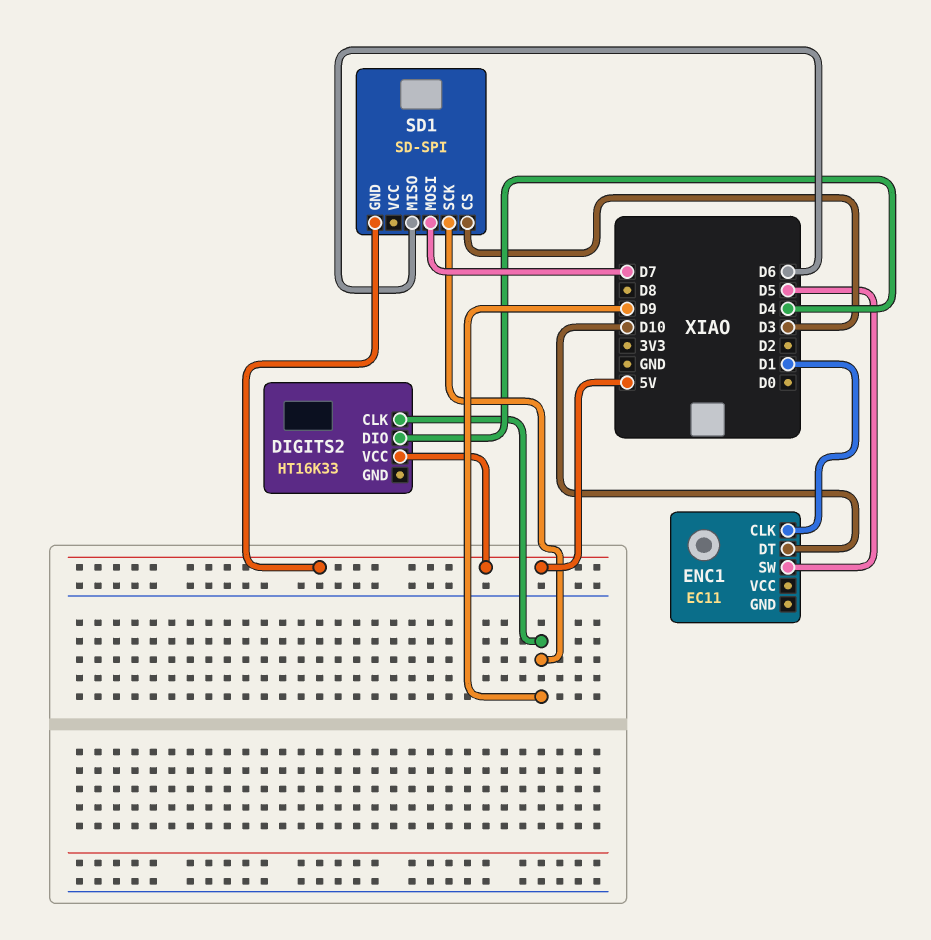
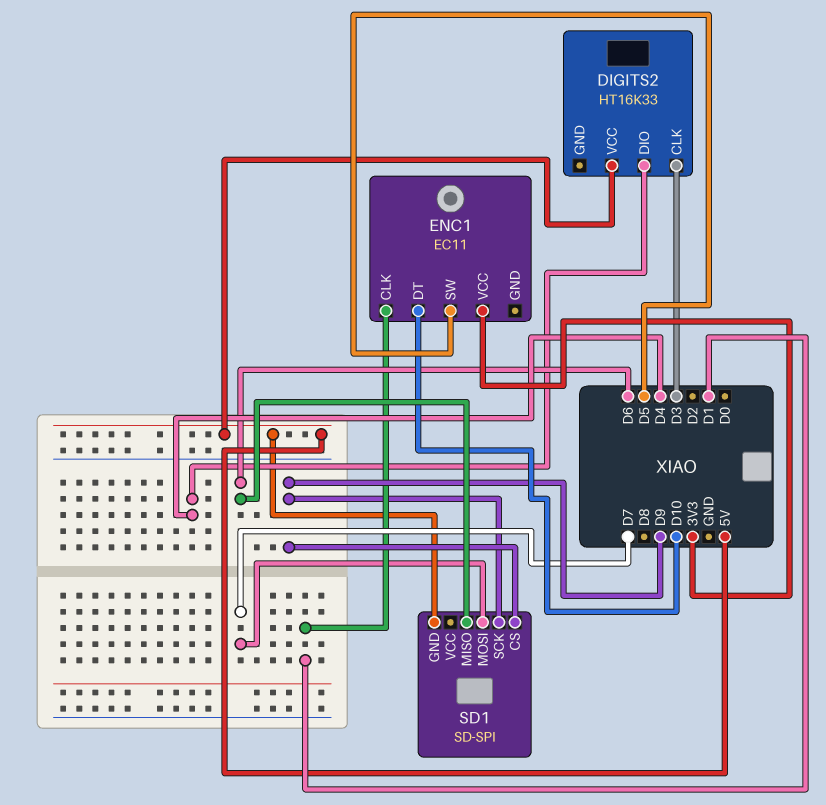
DIGITS2 pin CLK: D9 -> D3
ENC1 pin VCC: none -> 3V3
SD1 pin CS: D3 -> D9

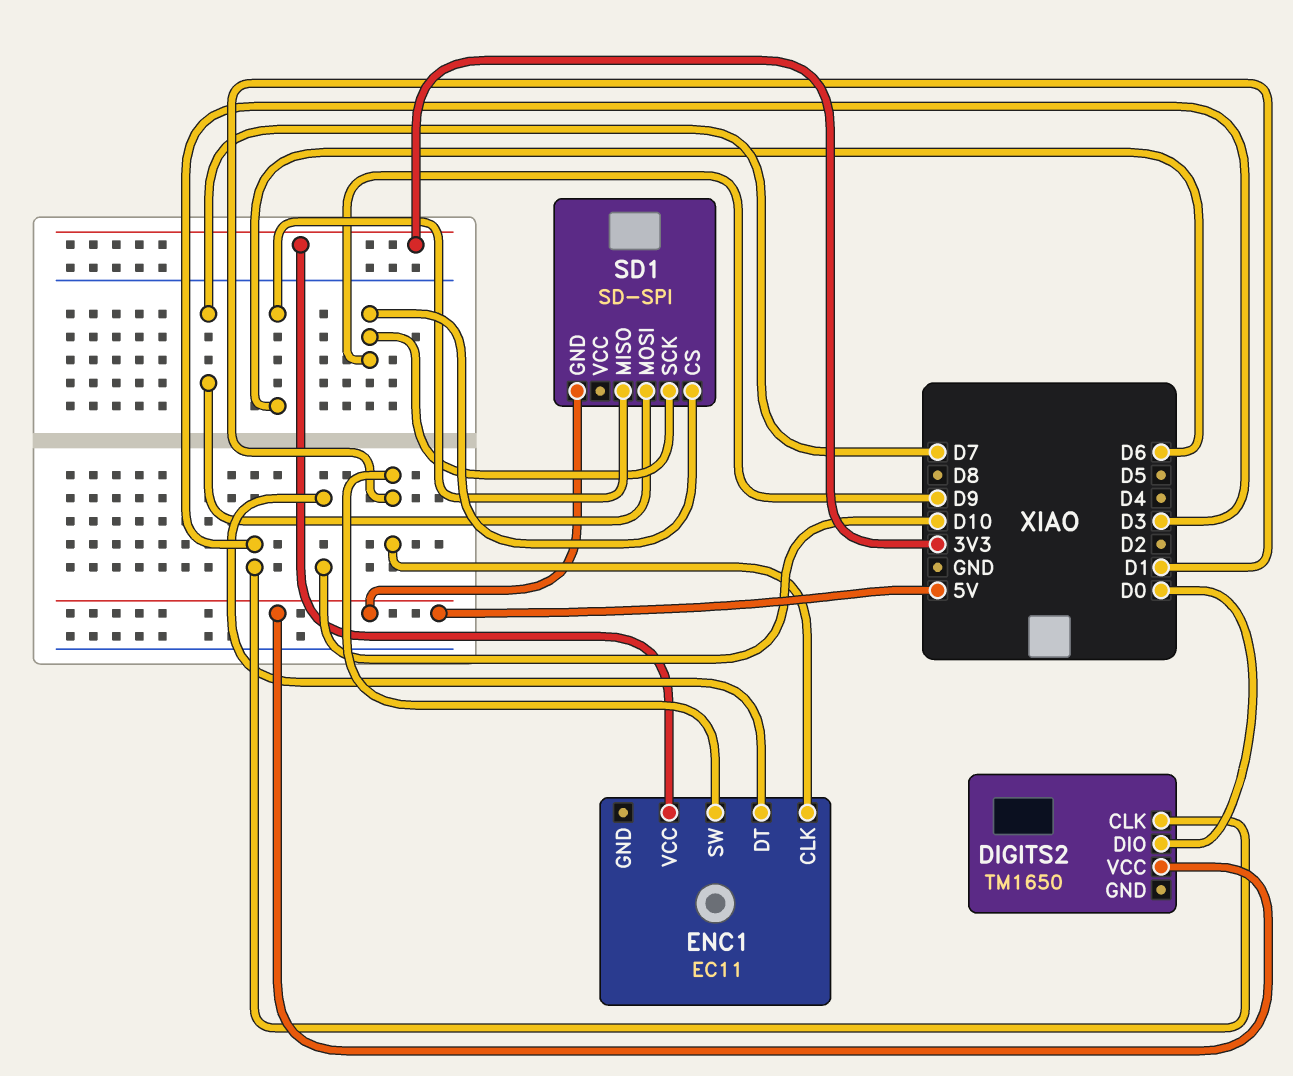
DIGITS2: HT16K33 -> TM1650
DIGITS2 pin DIO: D4 -> D0
ENC1 pin SW: D5 -> D1

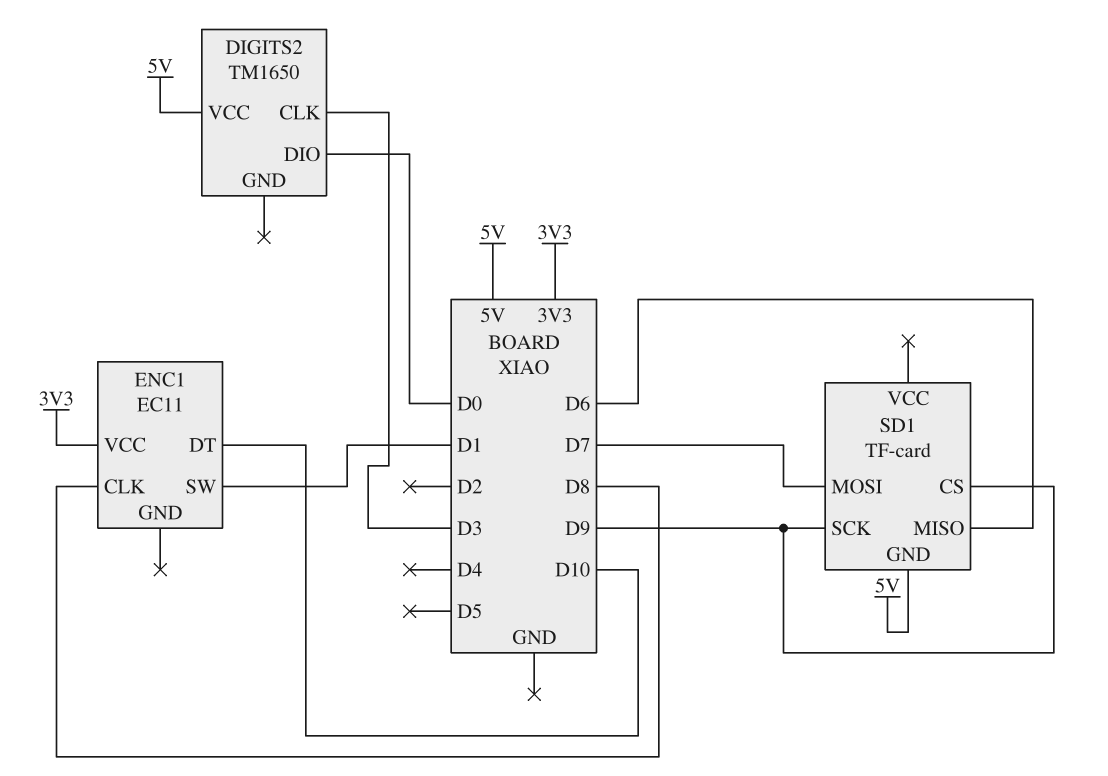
ENC1 pin CLK: D1 -> D8
SD1: SD-SPI -> TF-card

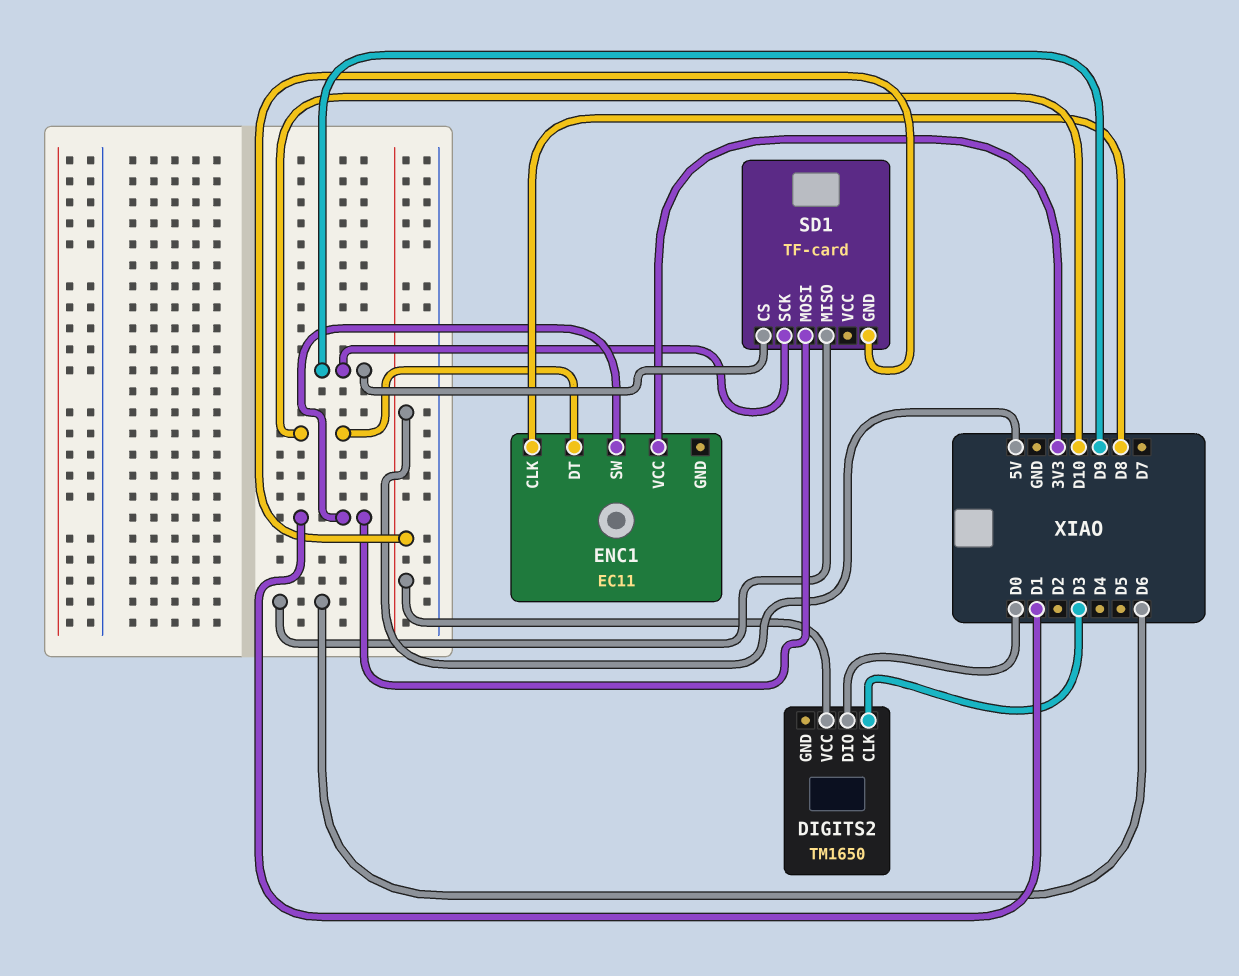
SD1 pin MOSI: D7 -> D1

